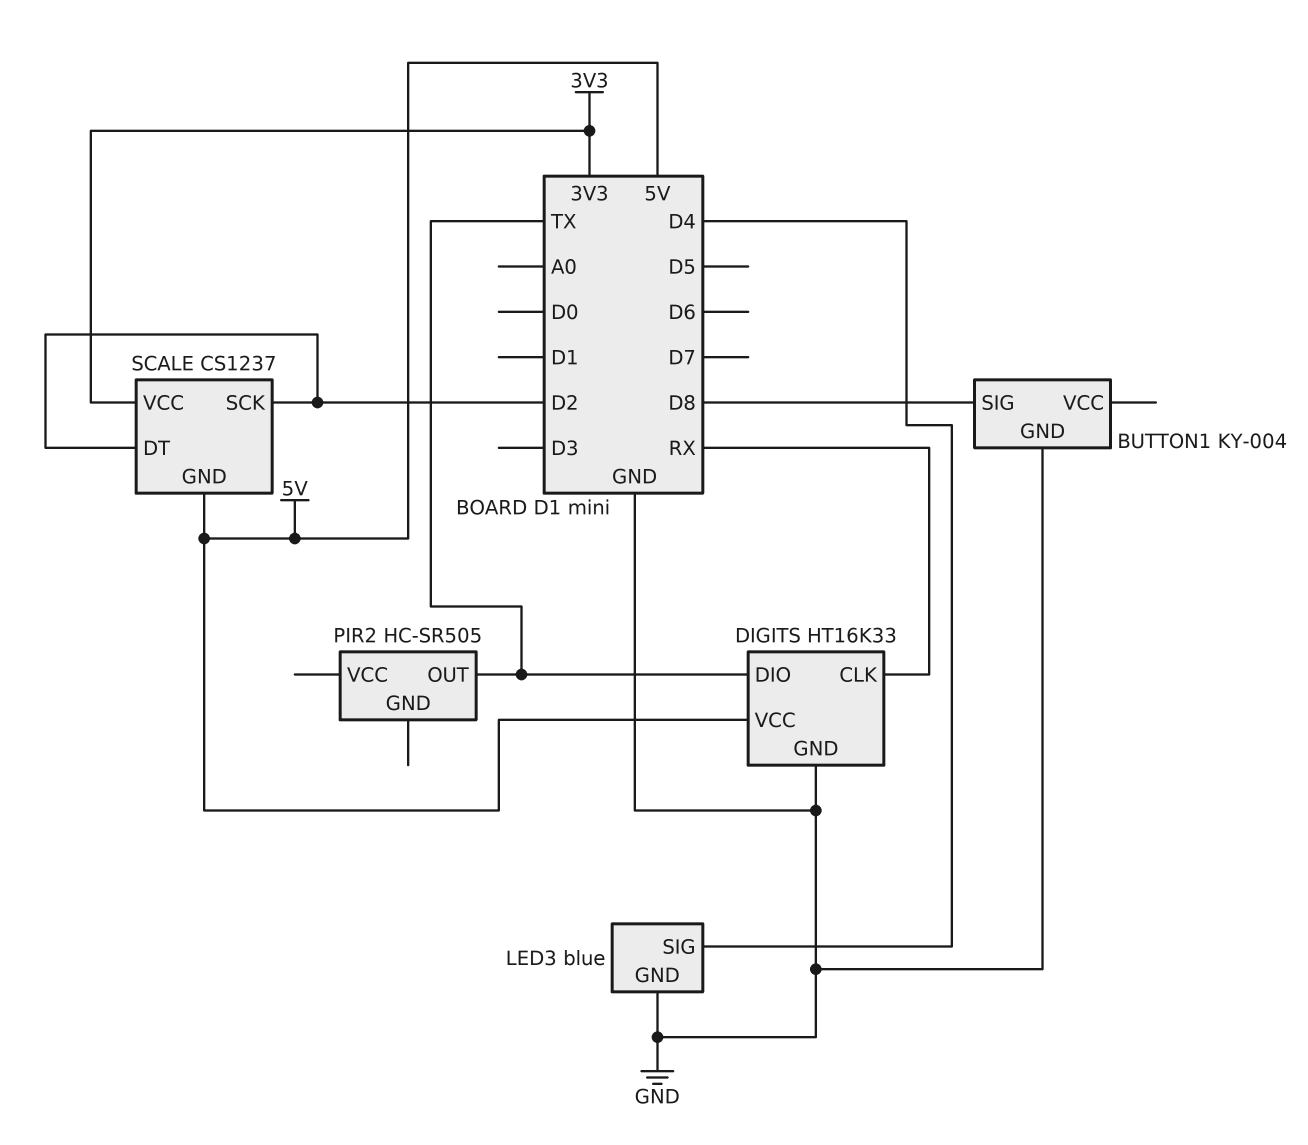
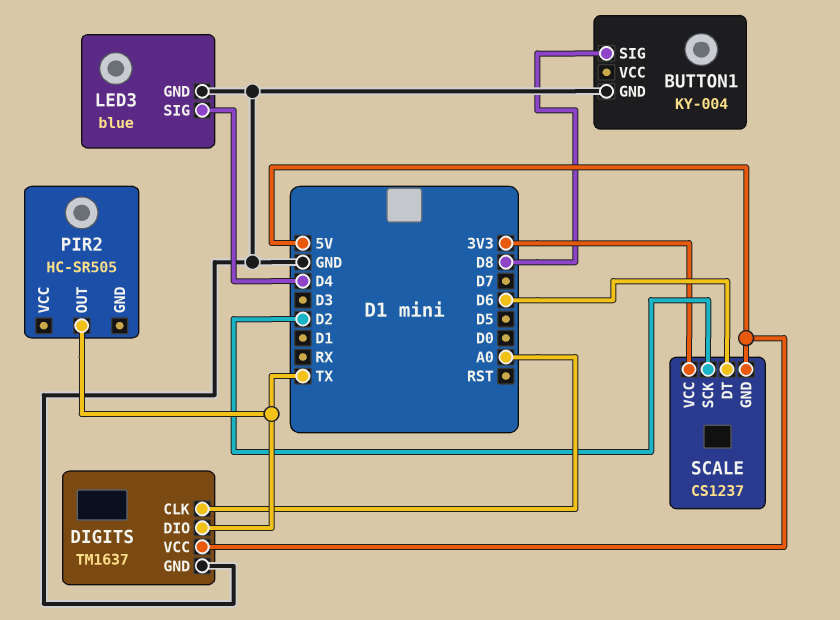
DIGITS: HT16K33 -> TM1637
DIGITS pin CLK: RX -> A0
SCALE pin DT: D2 -> D6

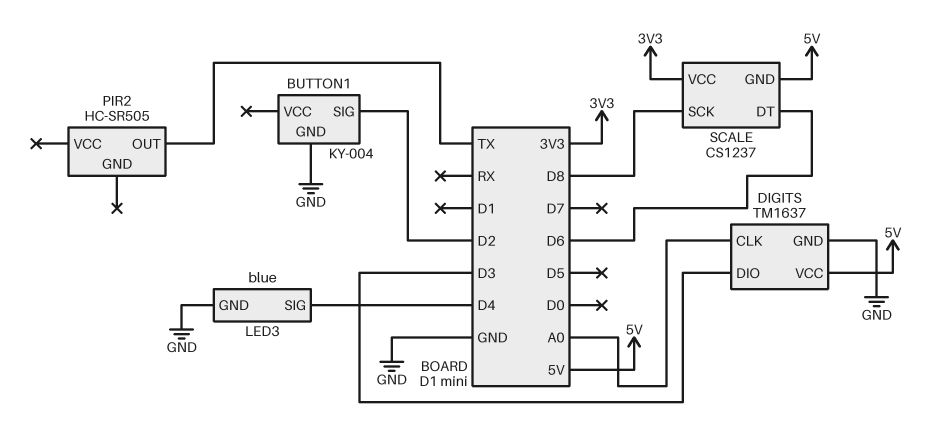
BUTTON1 pin SIG: D8 -> D2
DIGITS pin DIO: TX -> D3
SCALE pin SCK: D2 -> D8

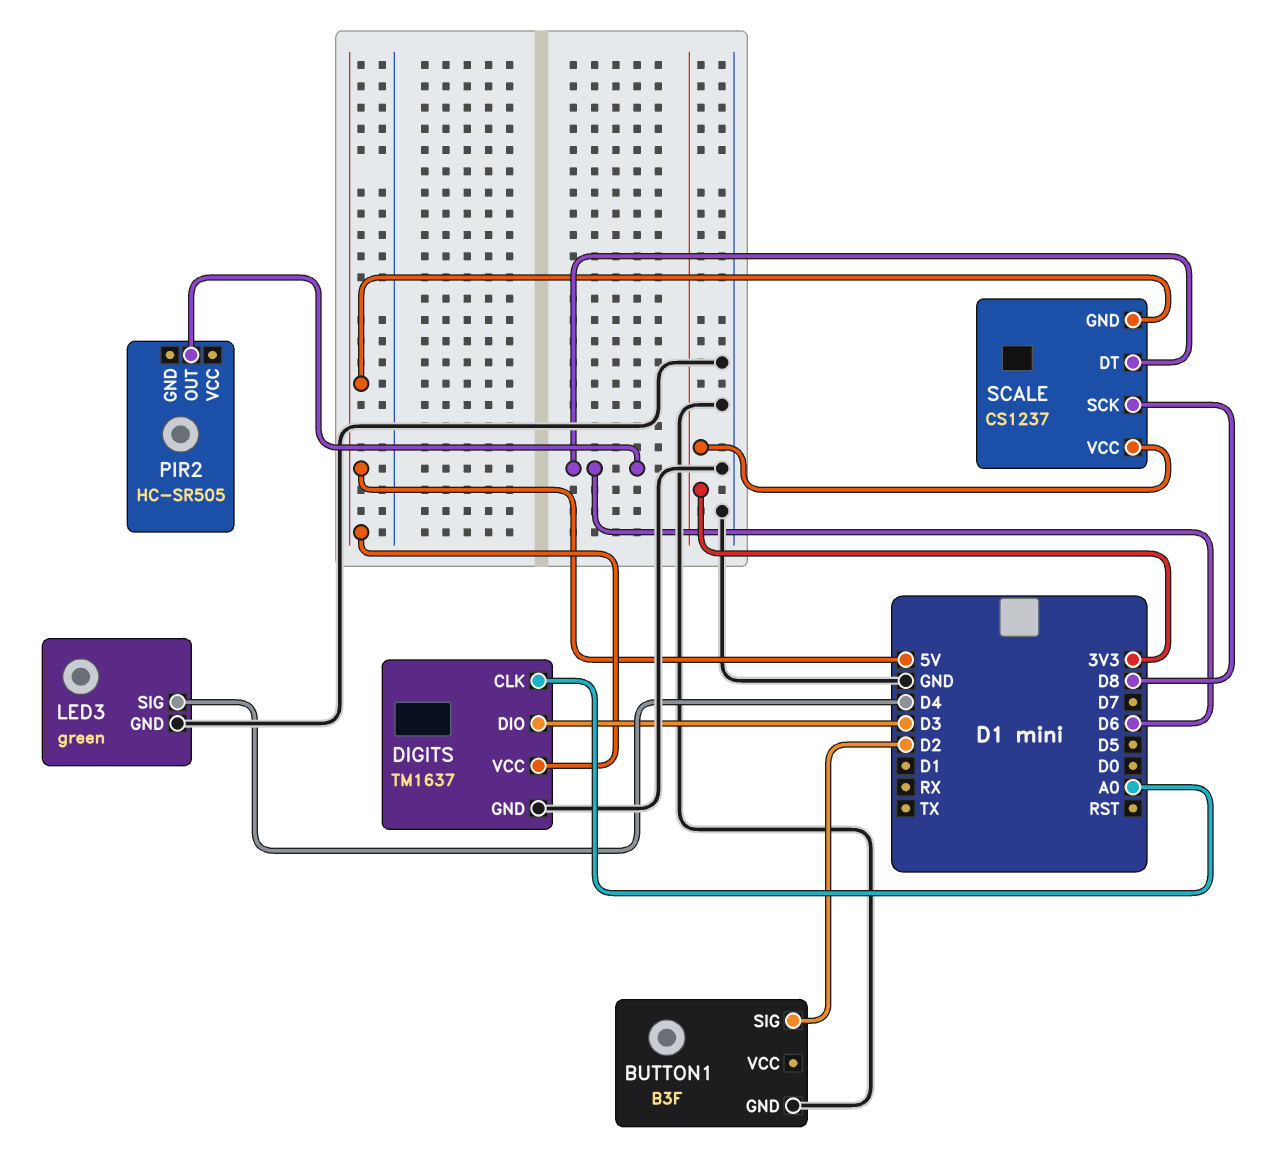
BUTTON1: KY-004 -> B3F
LED3: blue -> green
PIR2 pin OUT: TX -> D6

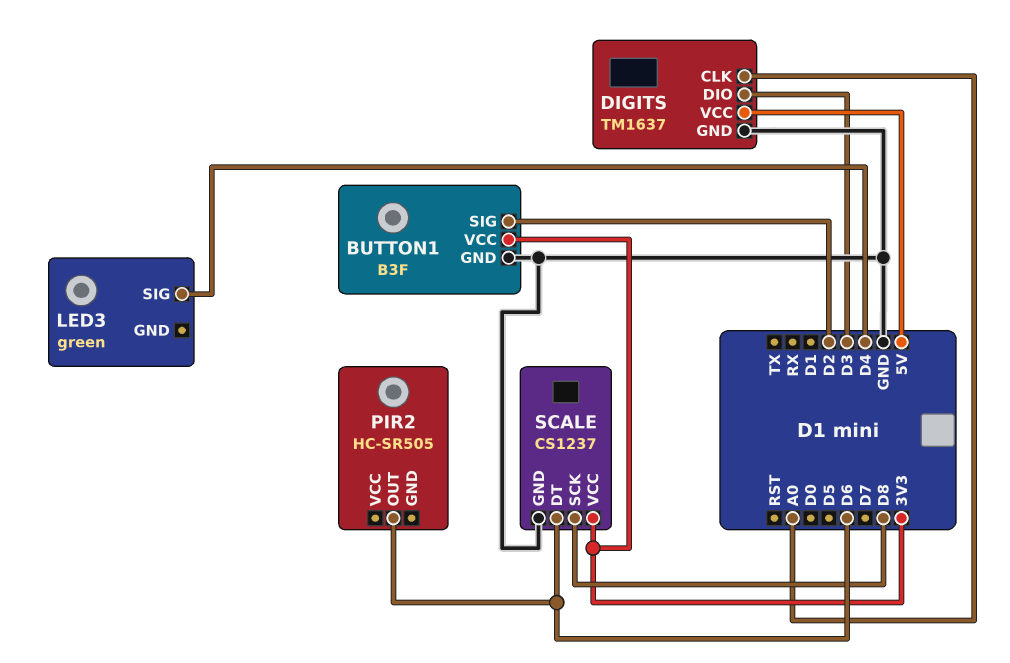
BUTTON1 pin VCC: none -> 3V3
LED3 pin GND: GND -> none
SCALE pin GND: 5V -> GND

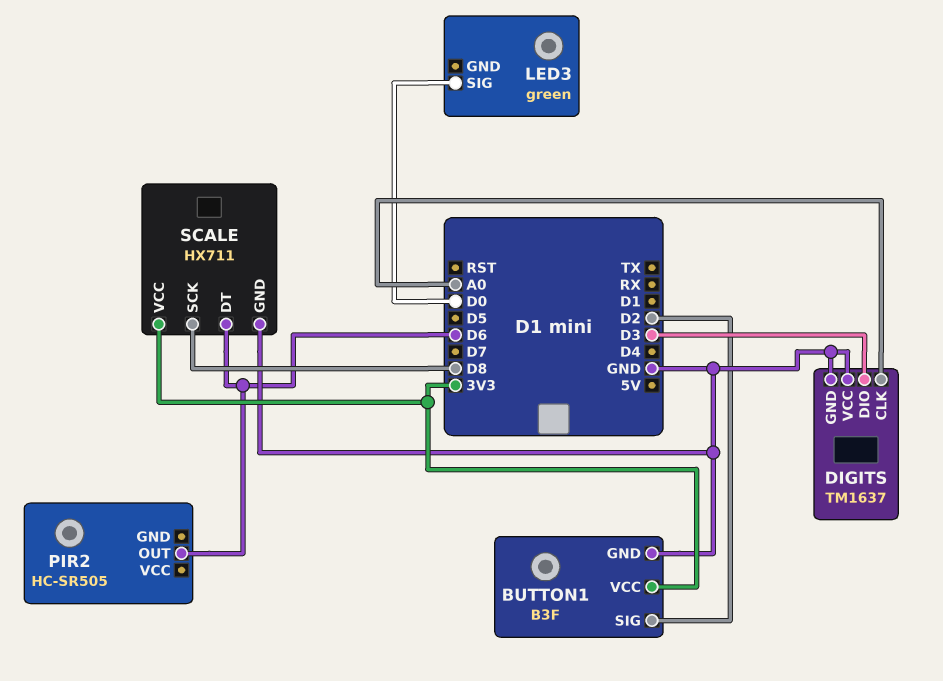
DIGITS pin VCC: 5V -> GND
LED3 pin SIG: D4 -> D0
SCALE: CS1237 -> HX711

